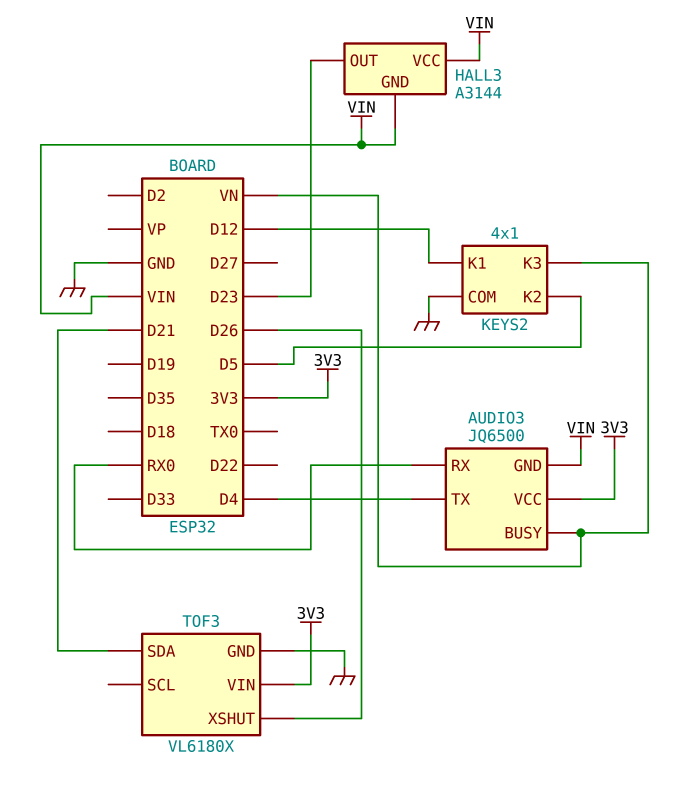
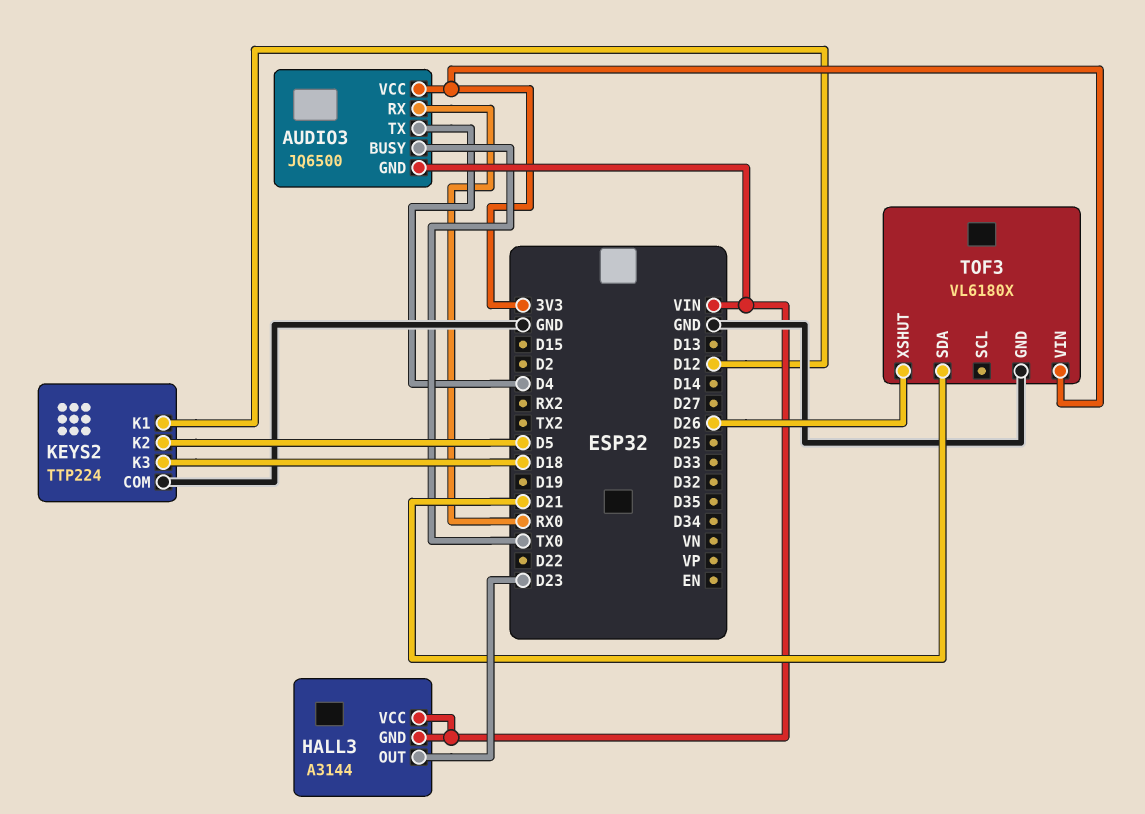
AUDIO3 pin BUSY: VN -> TX0
KEYS2: 4x1 -> TTP224
KEYS2 pin K3: VN -> D18

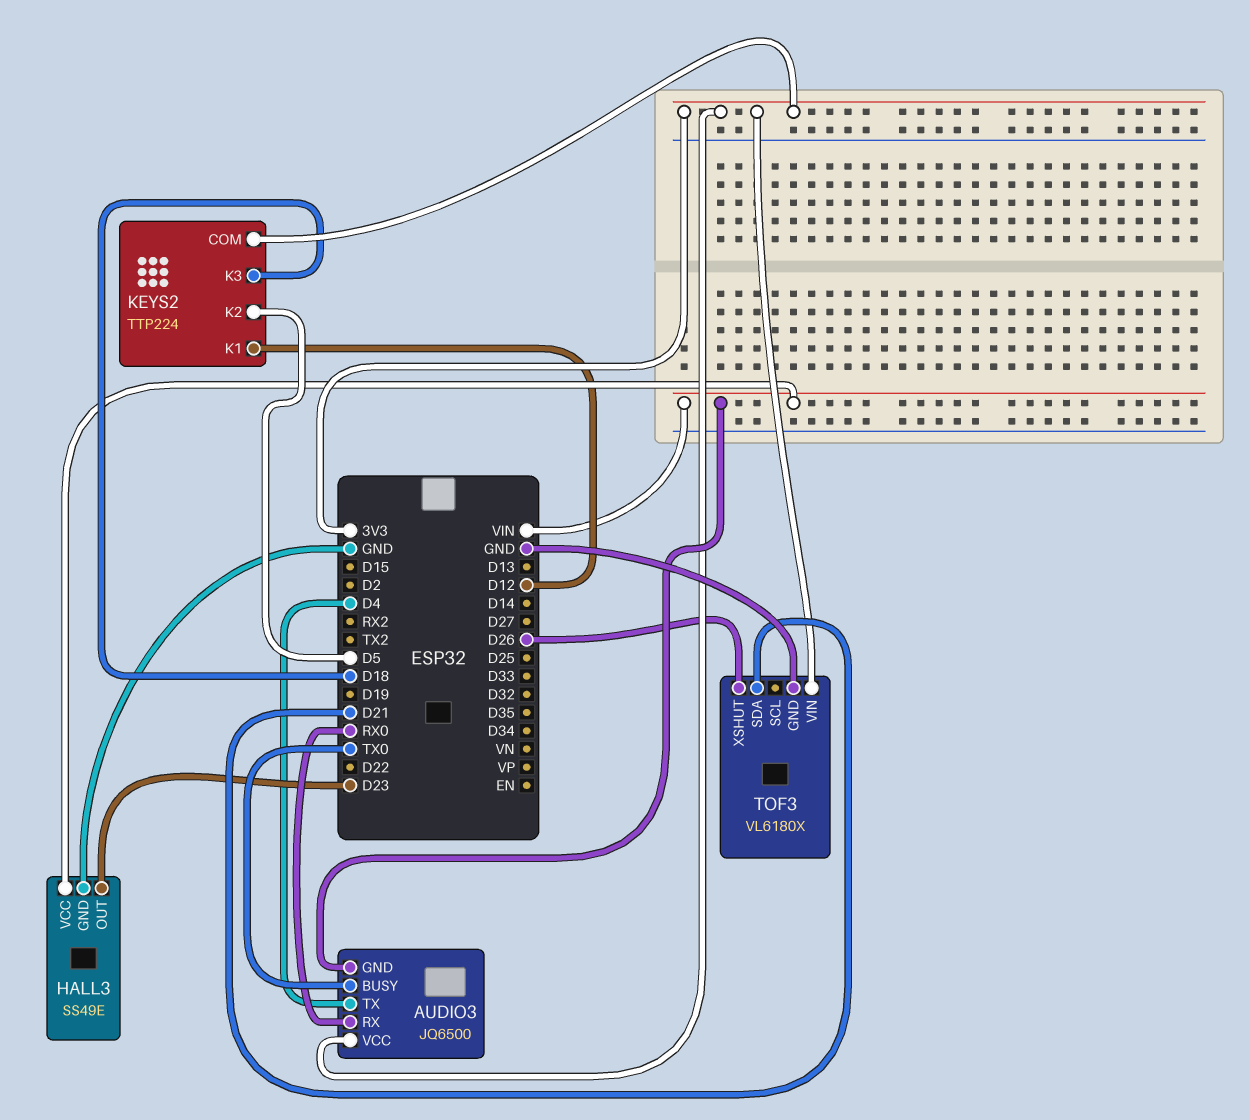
HALL3: A3144 -> SS49E
HALL3 pin GND: VIN -> GND
KEYS2 pin COM: GND -> 3V3

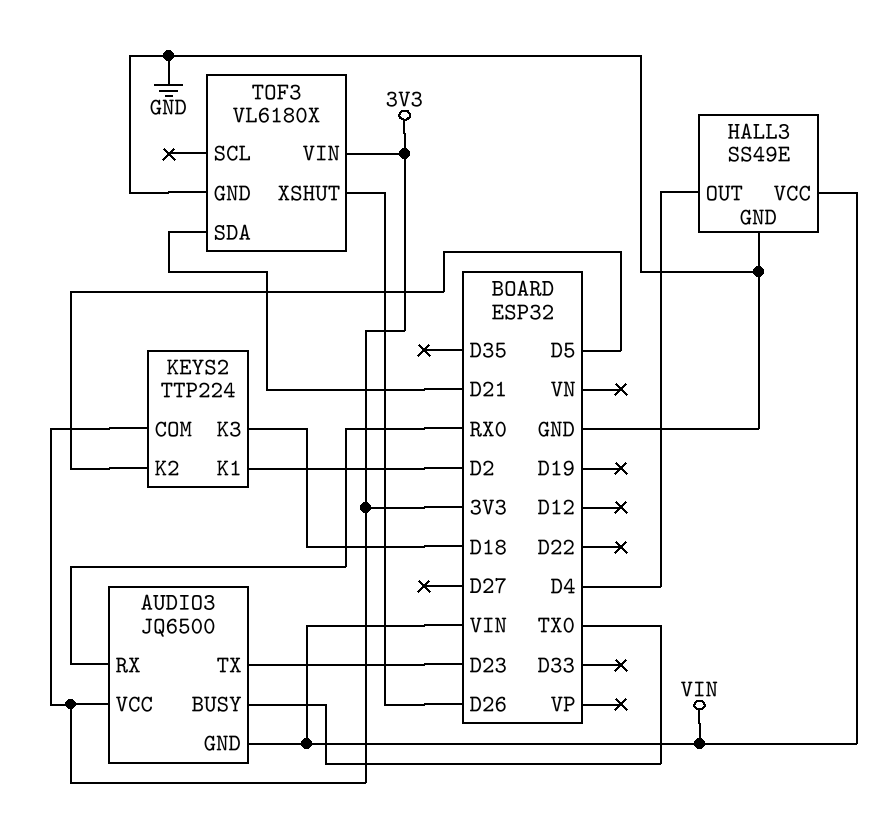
AUDIO3 pin TX: D4 -> D23
HALL3 pin OUT: D23 -> D4
KEYS2 pin K1: D12 -> D2

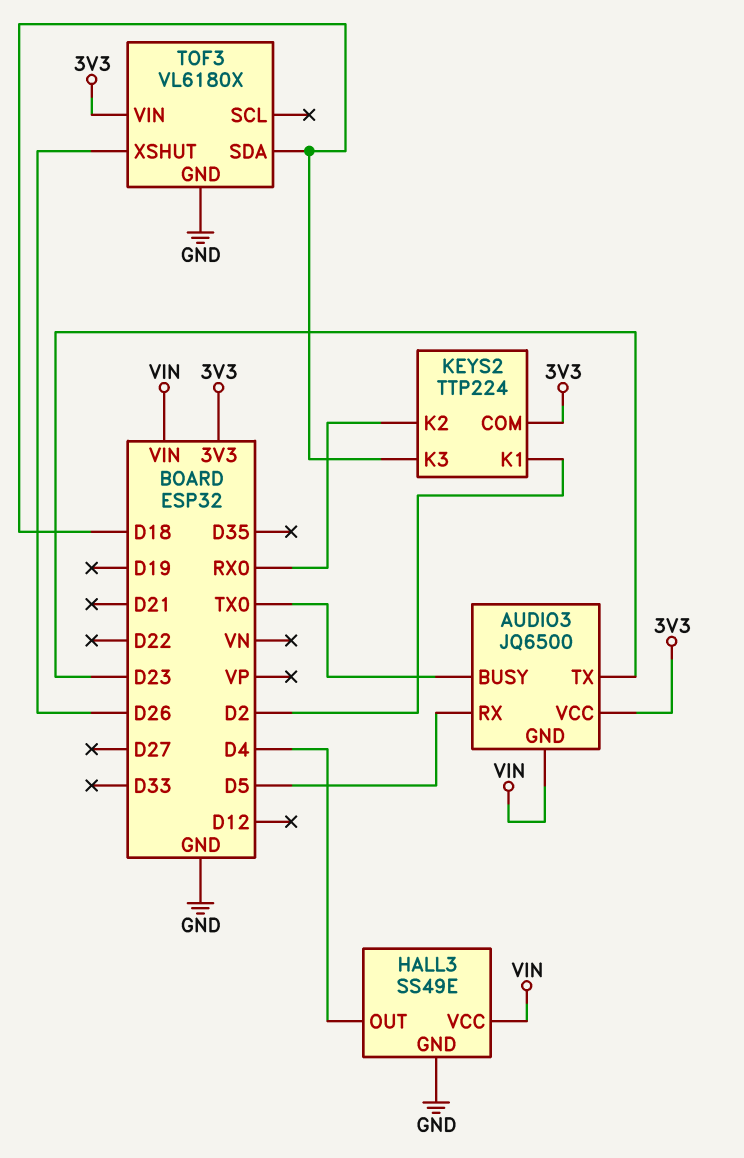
AUDIO3 pin RX: RX0 -> D5
KEYS2 pin K2: D5 -> RX0
TOF3 pin SDA: D21 -> D18

